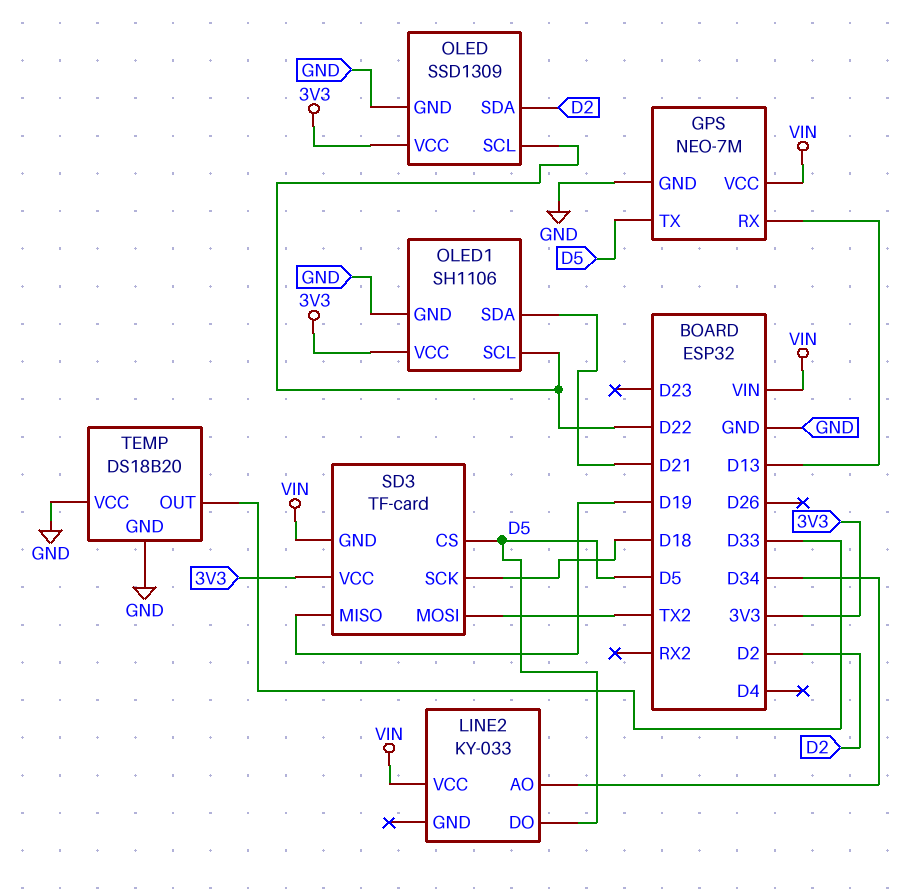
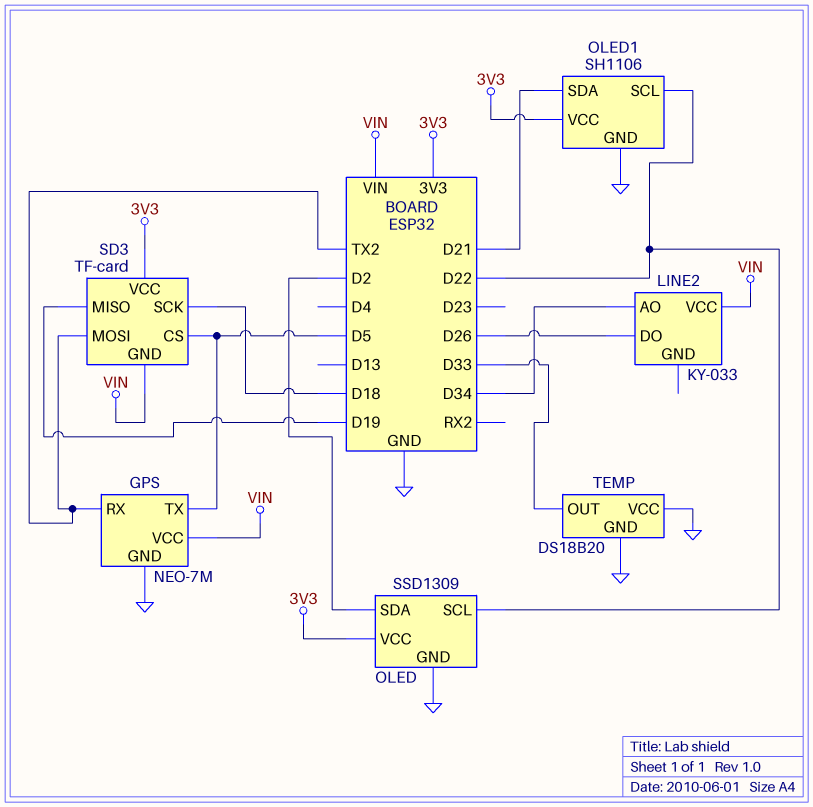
GPS pin RX: D13 -> TX2
LINE2 pin DO: D5 -> D26

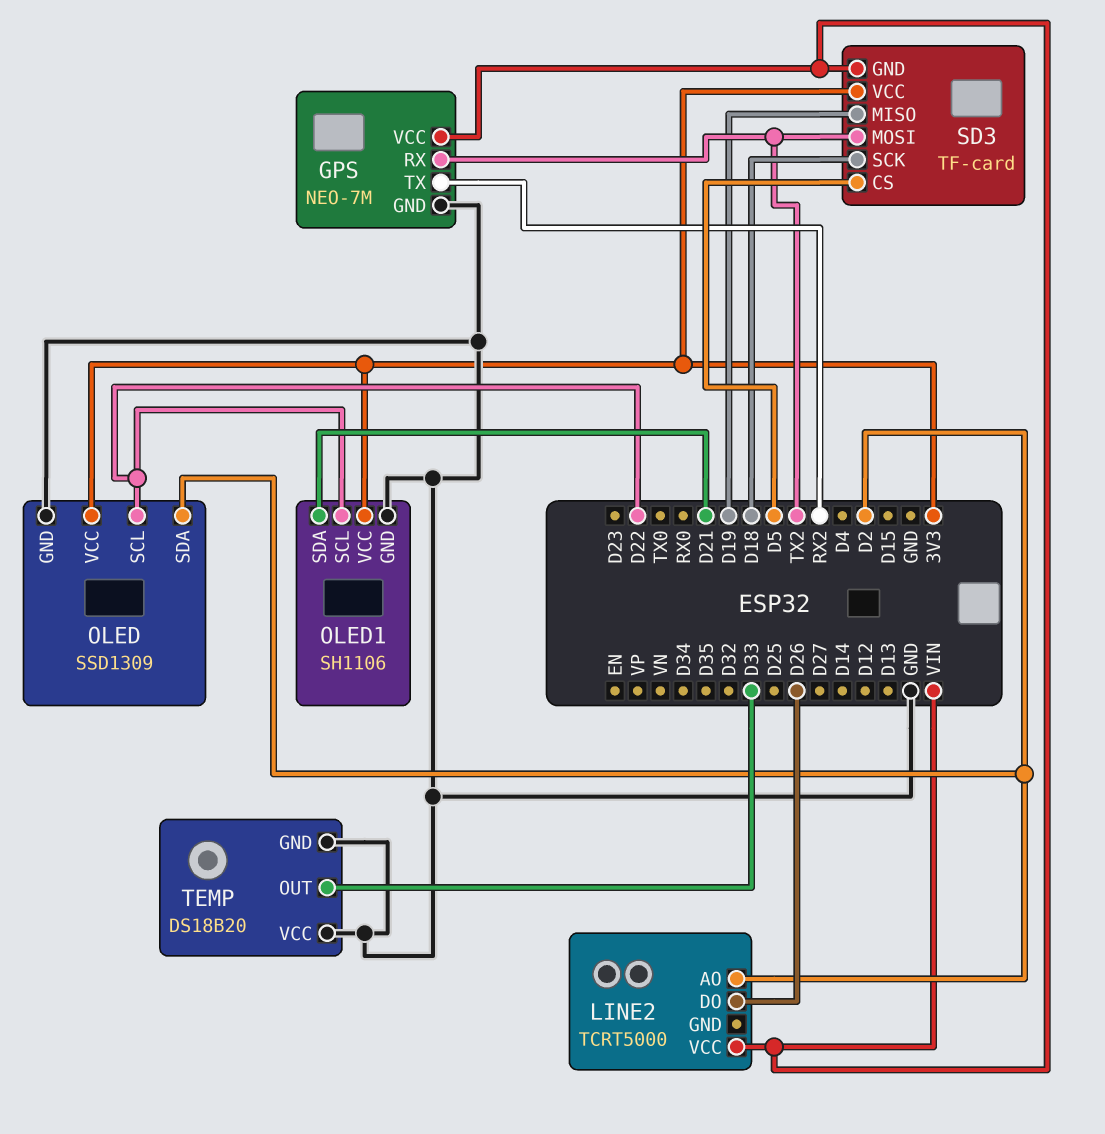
GPS pin TX: D5 -> RX2
LINE2: KY-033 -> TCRT5000
LINE2 pin AO: D34 -> D2

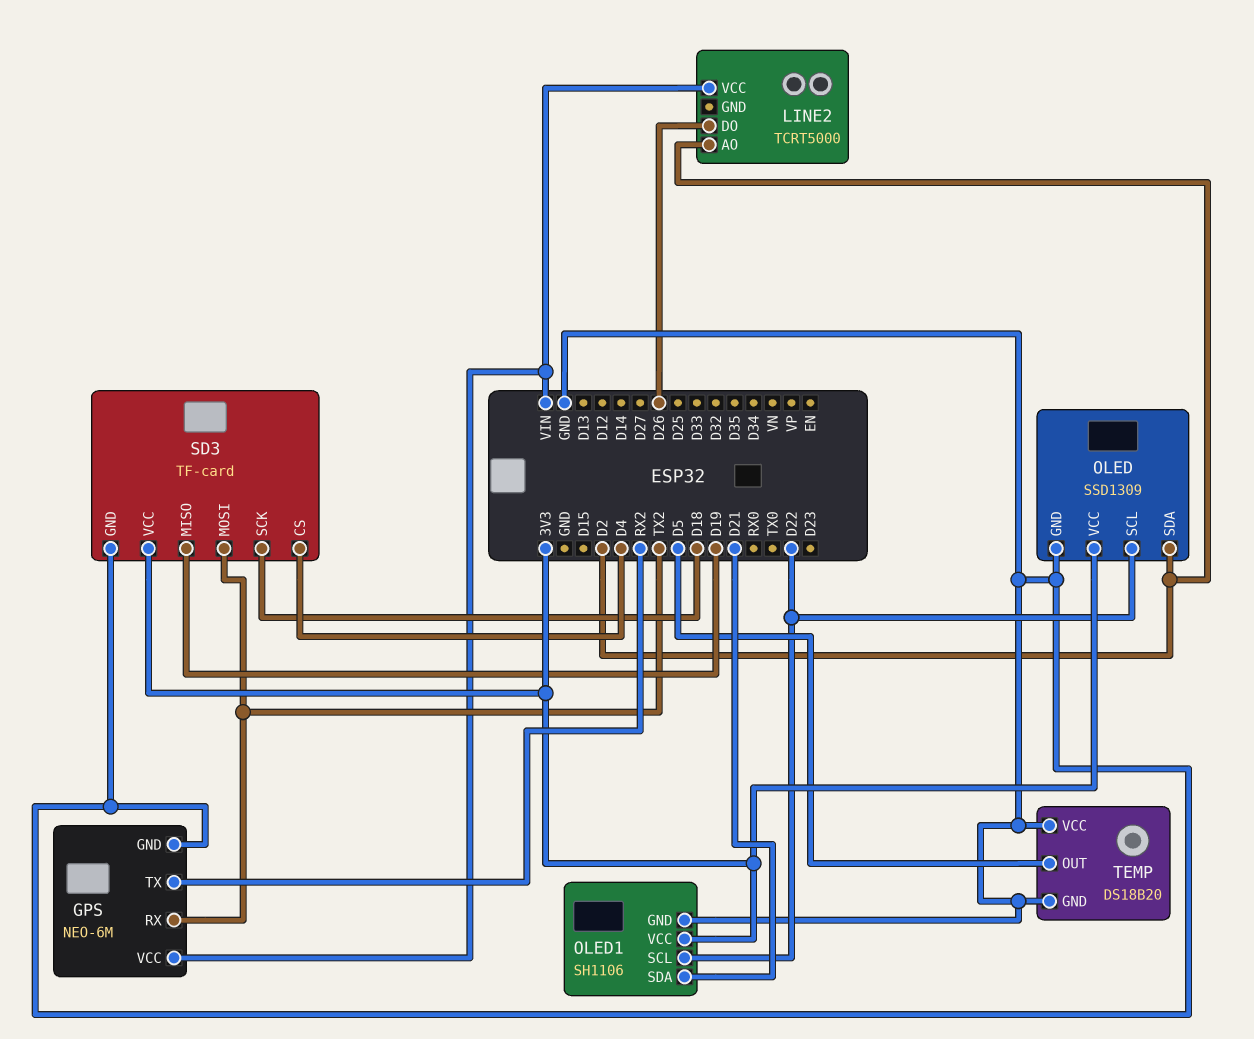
GPS: NEO-7M -> NEO-6M
SD3 pin CS: D5 -> D4
SD3 pin GND: VIN -> GND
TEMP pin OUT: D33 -> D5

